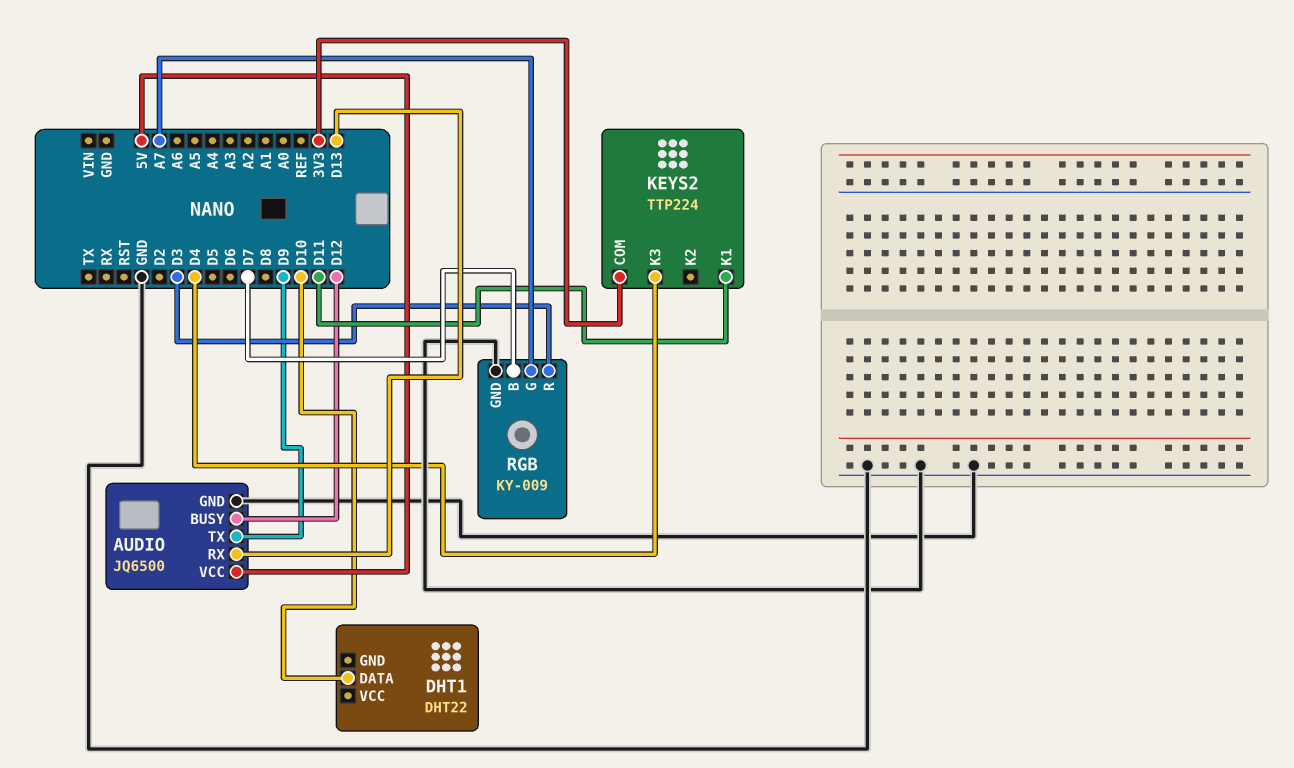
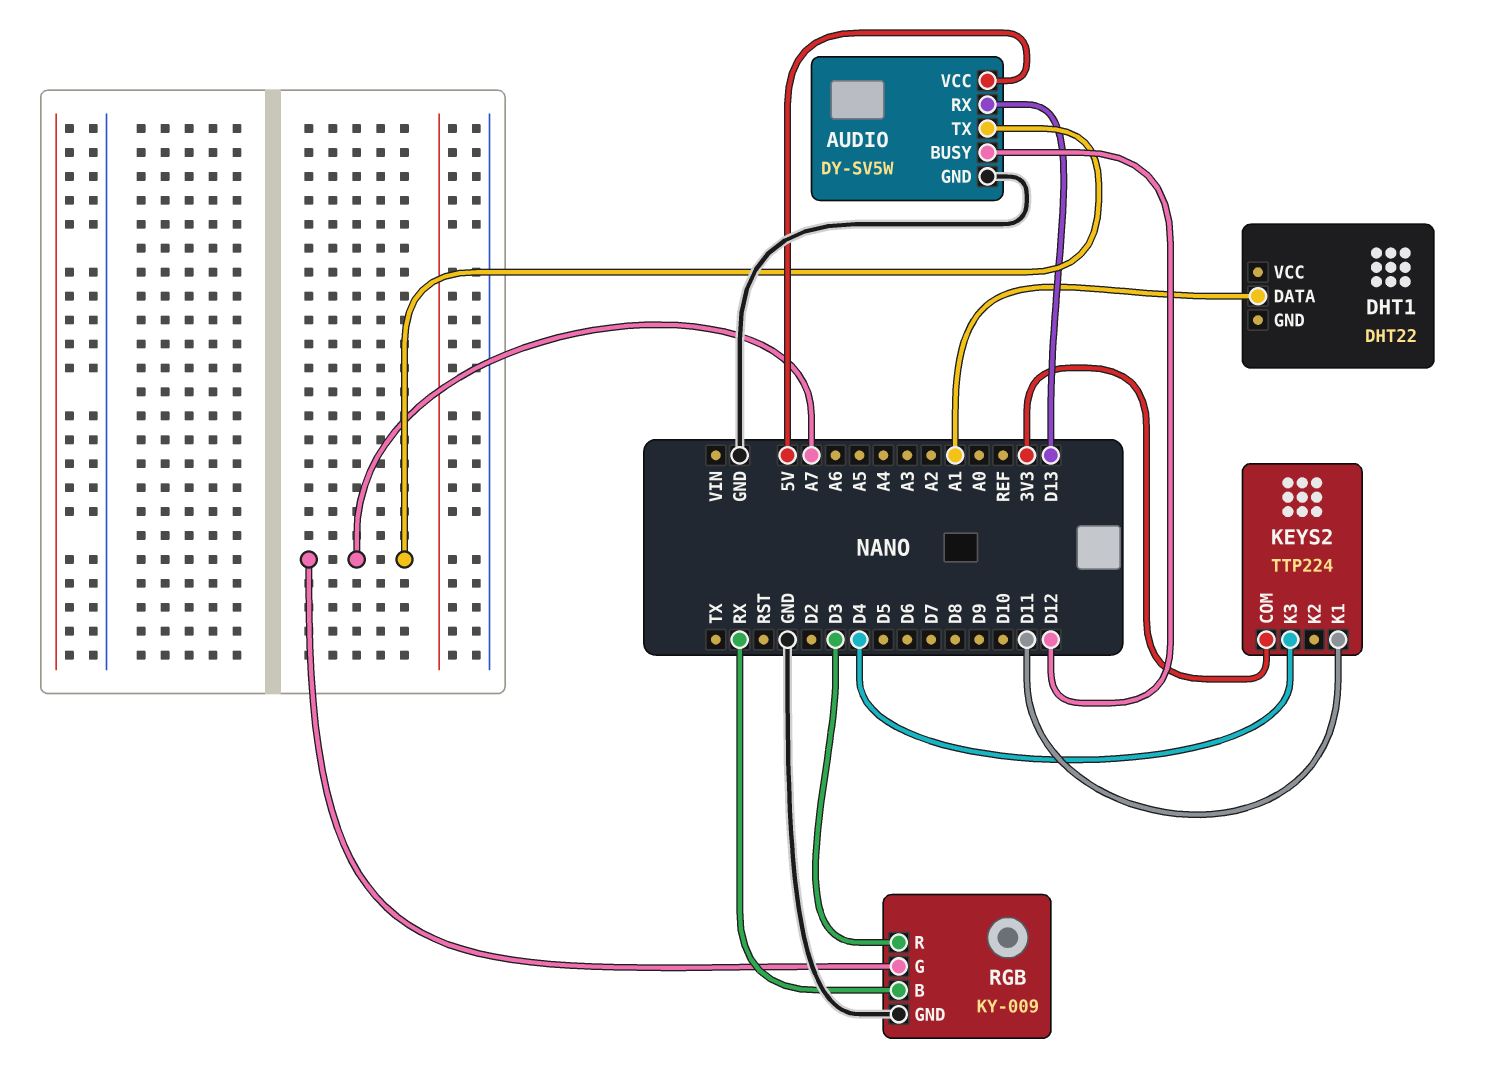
AUDIO: JQ6500 -> DY-SV5W
AUDIO pin TX: D9 -> A7
DHT1 pin DATA: D10 -> A1
RGB pin B: D7 -> RX

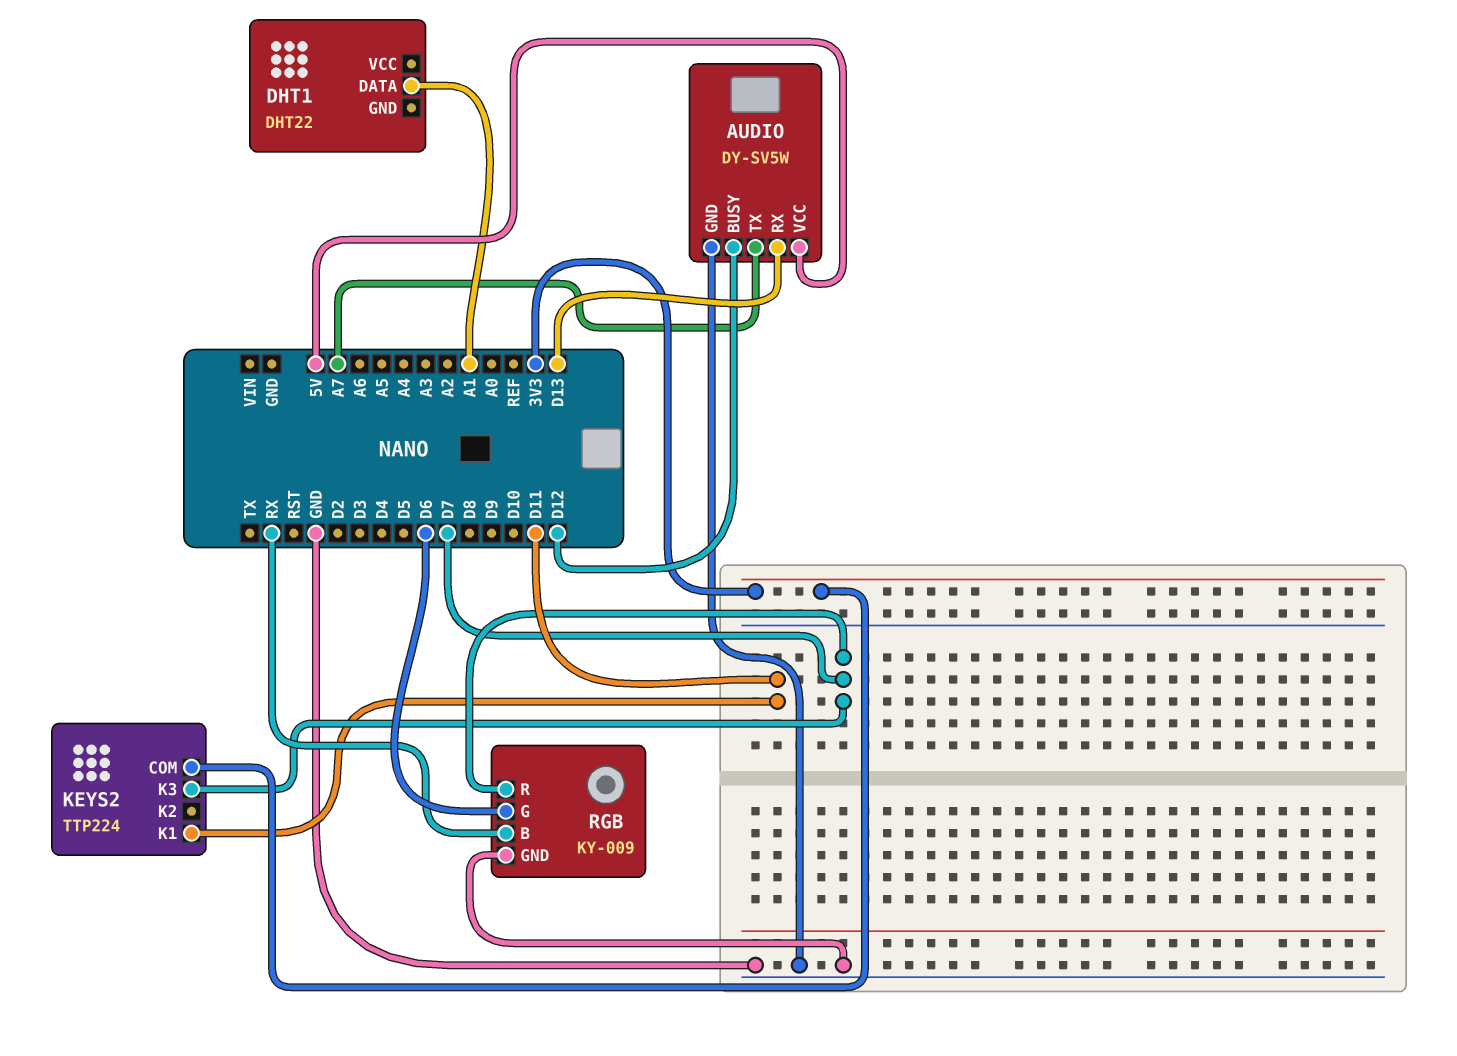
KEYS2 pin K3: D4 -> D7
RGB pin G: A7 -> D6
RGB pin R: D3 -> D7

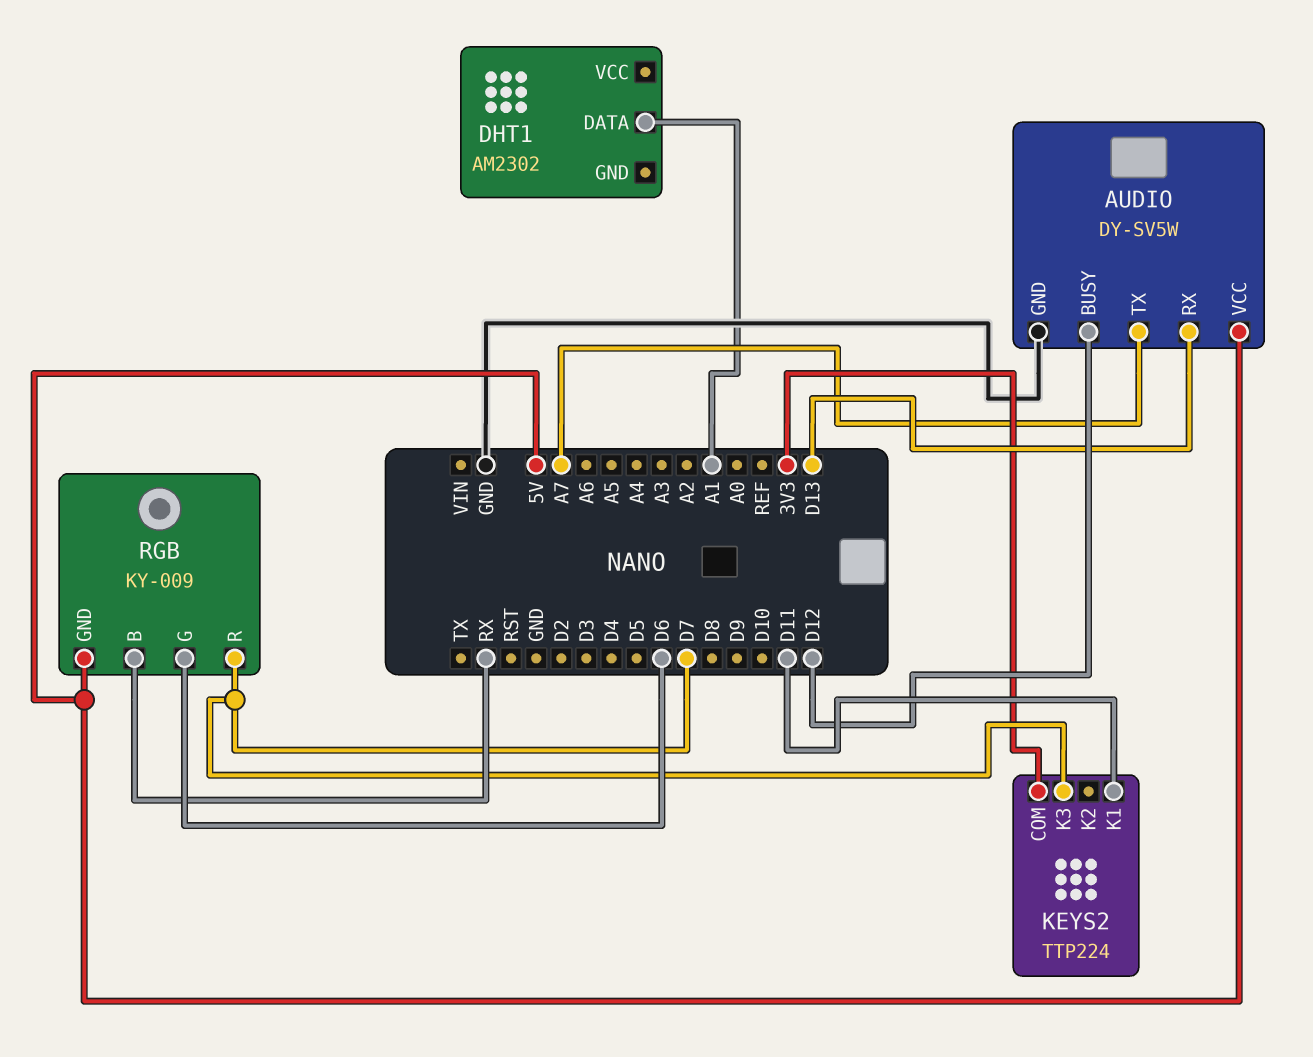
DHT1: DHT22 -> AM2302
RGB pin GND: GND -> 5V

